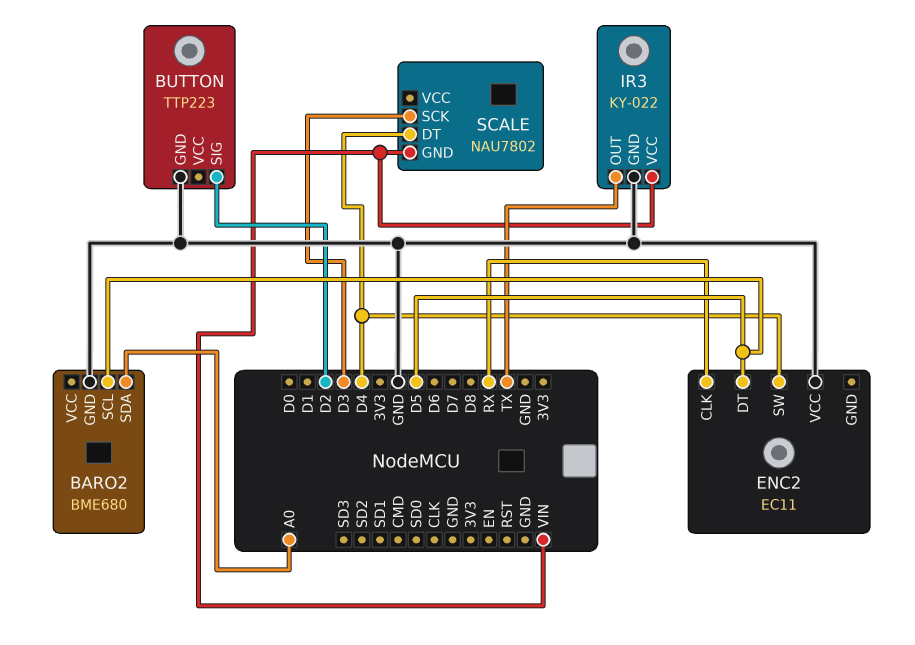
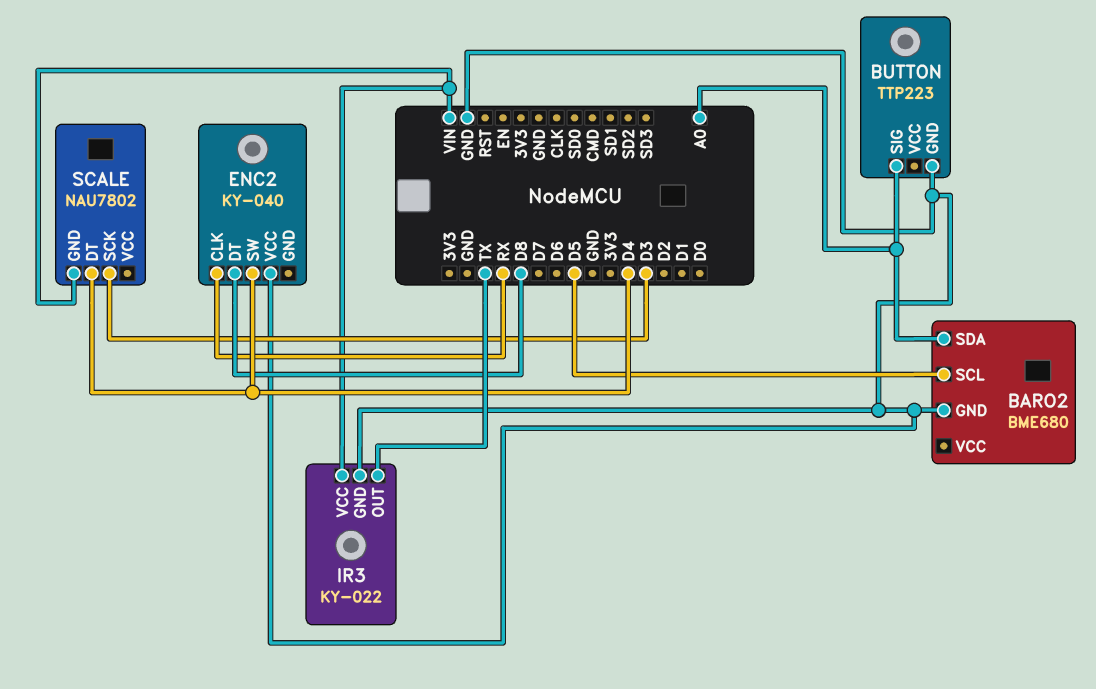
BUTTON pin SIG: D2 -> A0
ENC2: EC11 -> KY-040
ENC2 pin DT: D5 -> D8

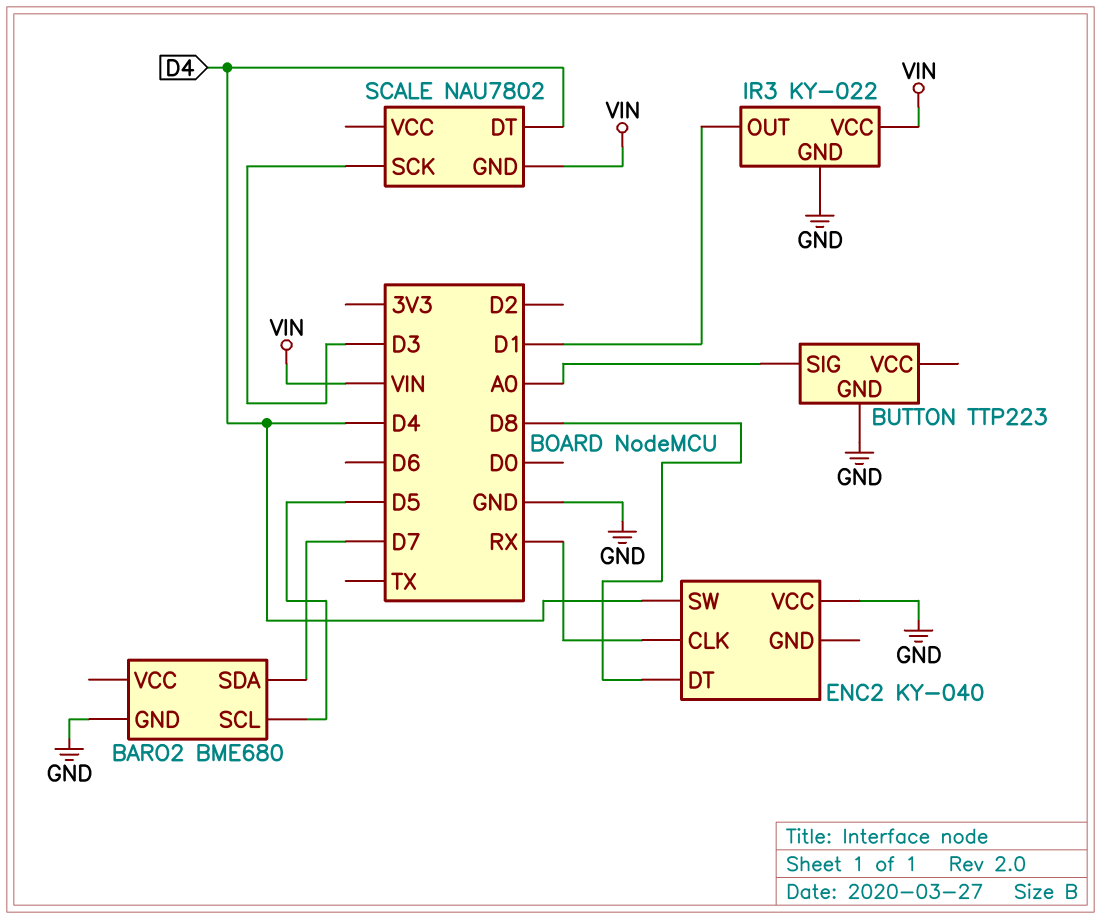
BARO2 pin SDA: A0 -> D7
IR3 pin OUT: TX -> D1

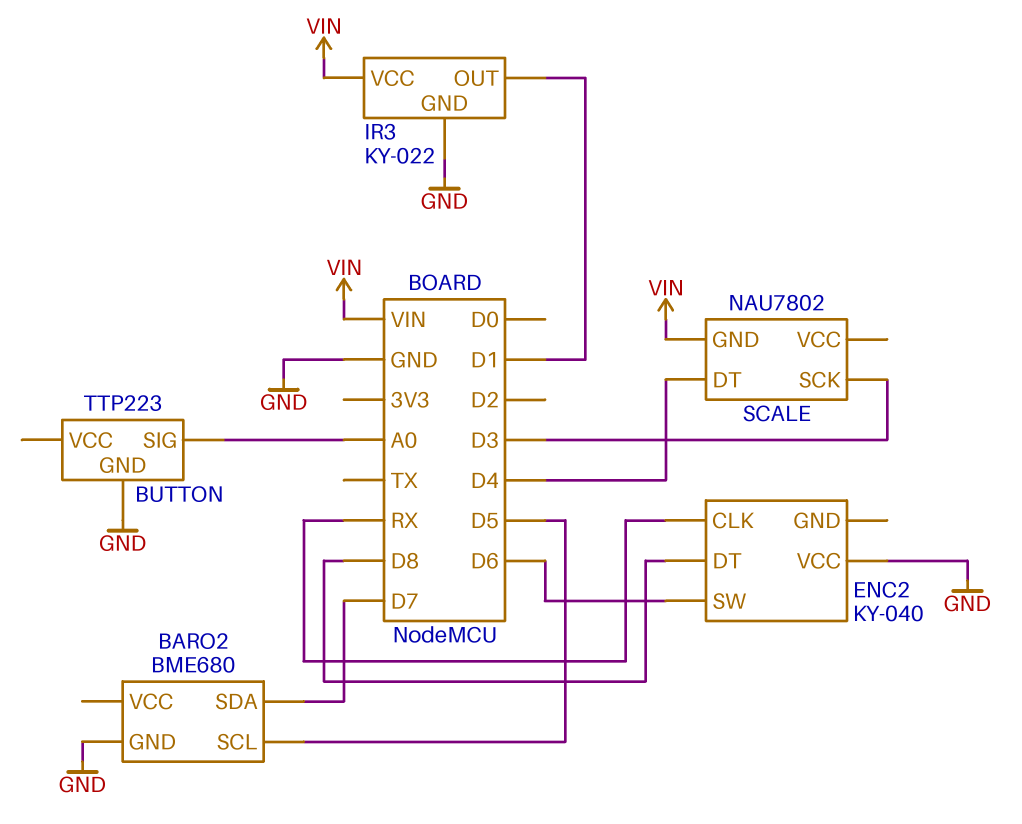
ENC2 pin SW: D4 -> D6

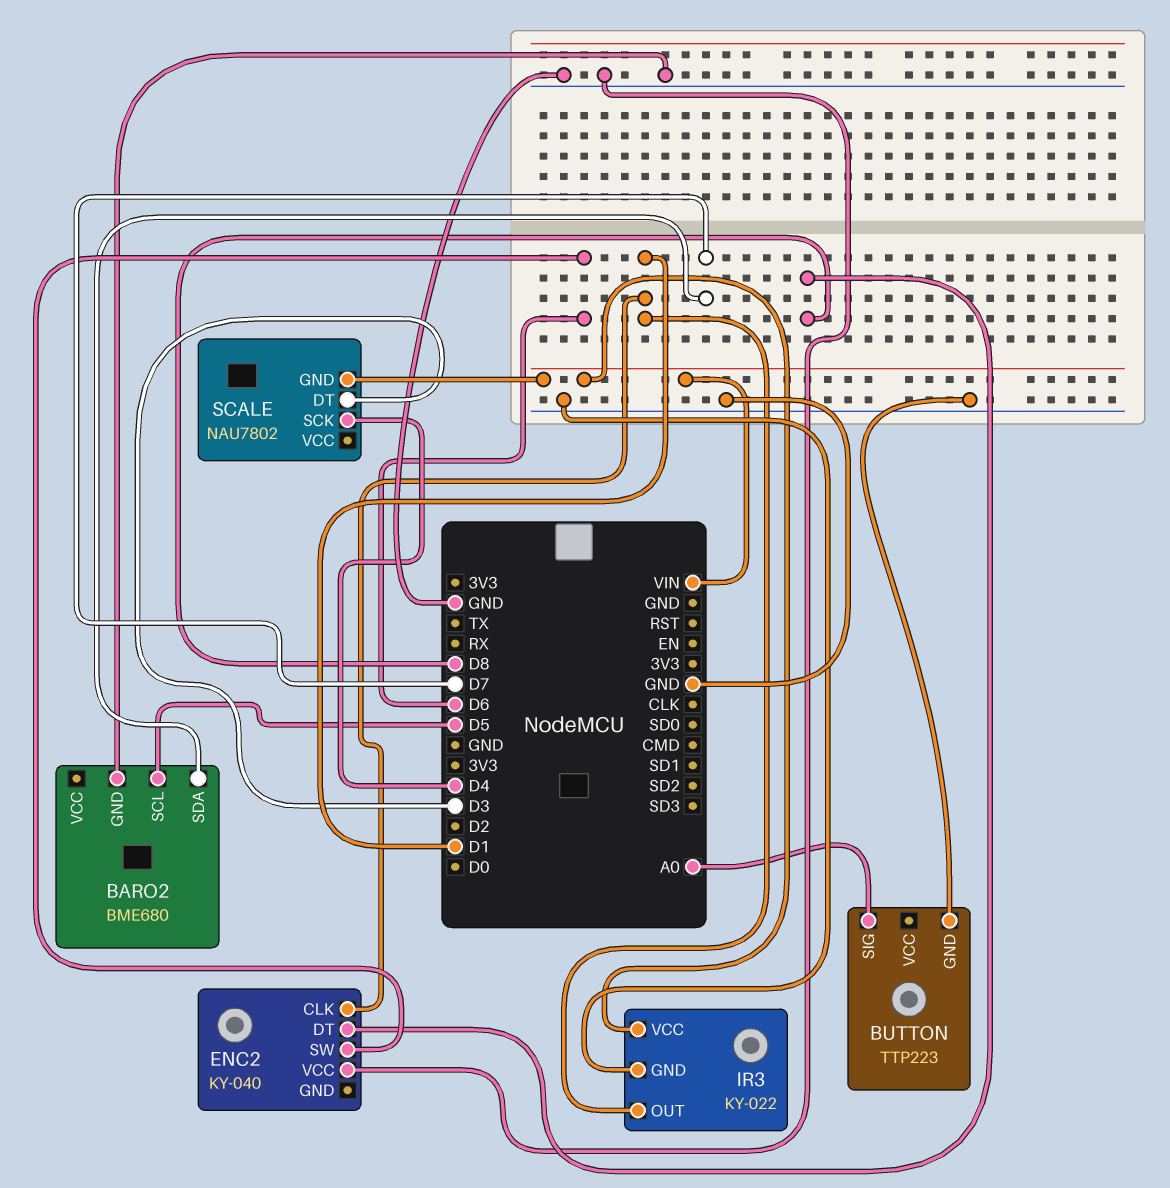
ENC2 pin CLK: RX -> D1
SCALE pin DT: D4 -> D3
SCALE pin SCK: D3 -> D4

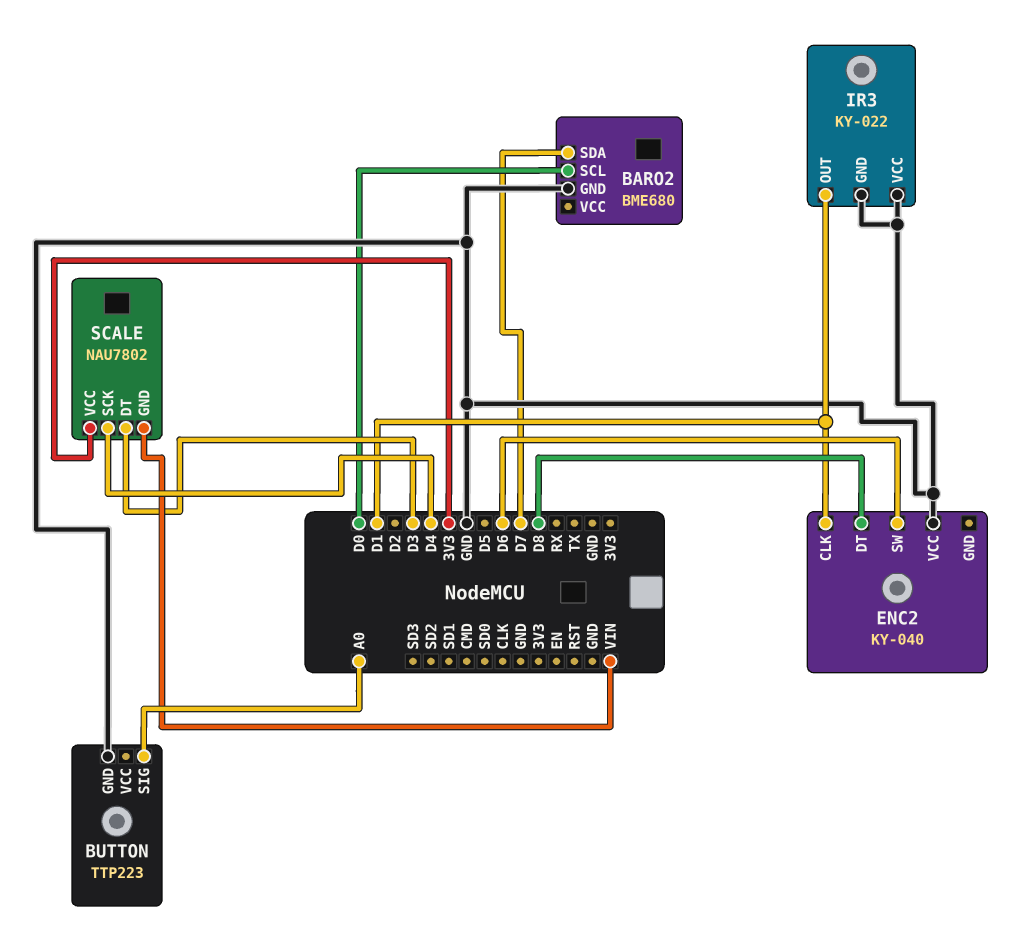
BARO2 pin SCL: D5 -> D0
IR3 pin VCC: VIN -> GND
SCALE pin VCC: none -> 3V3

